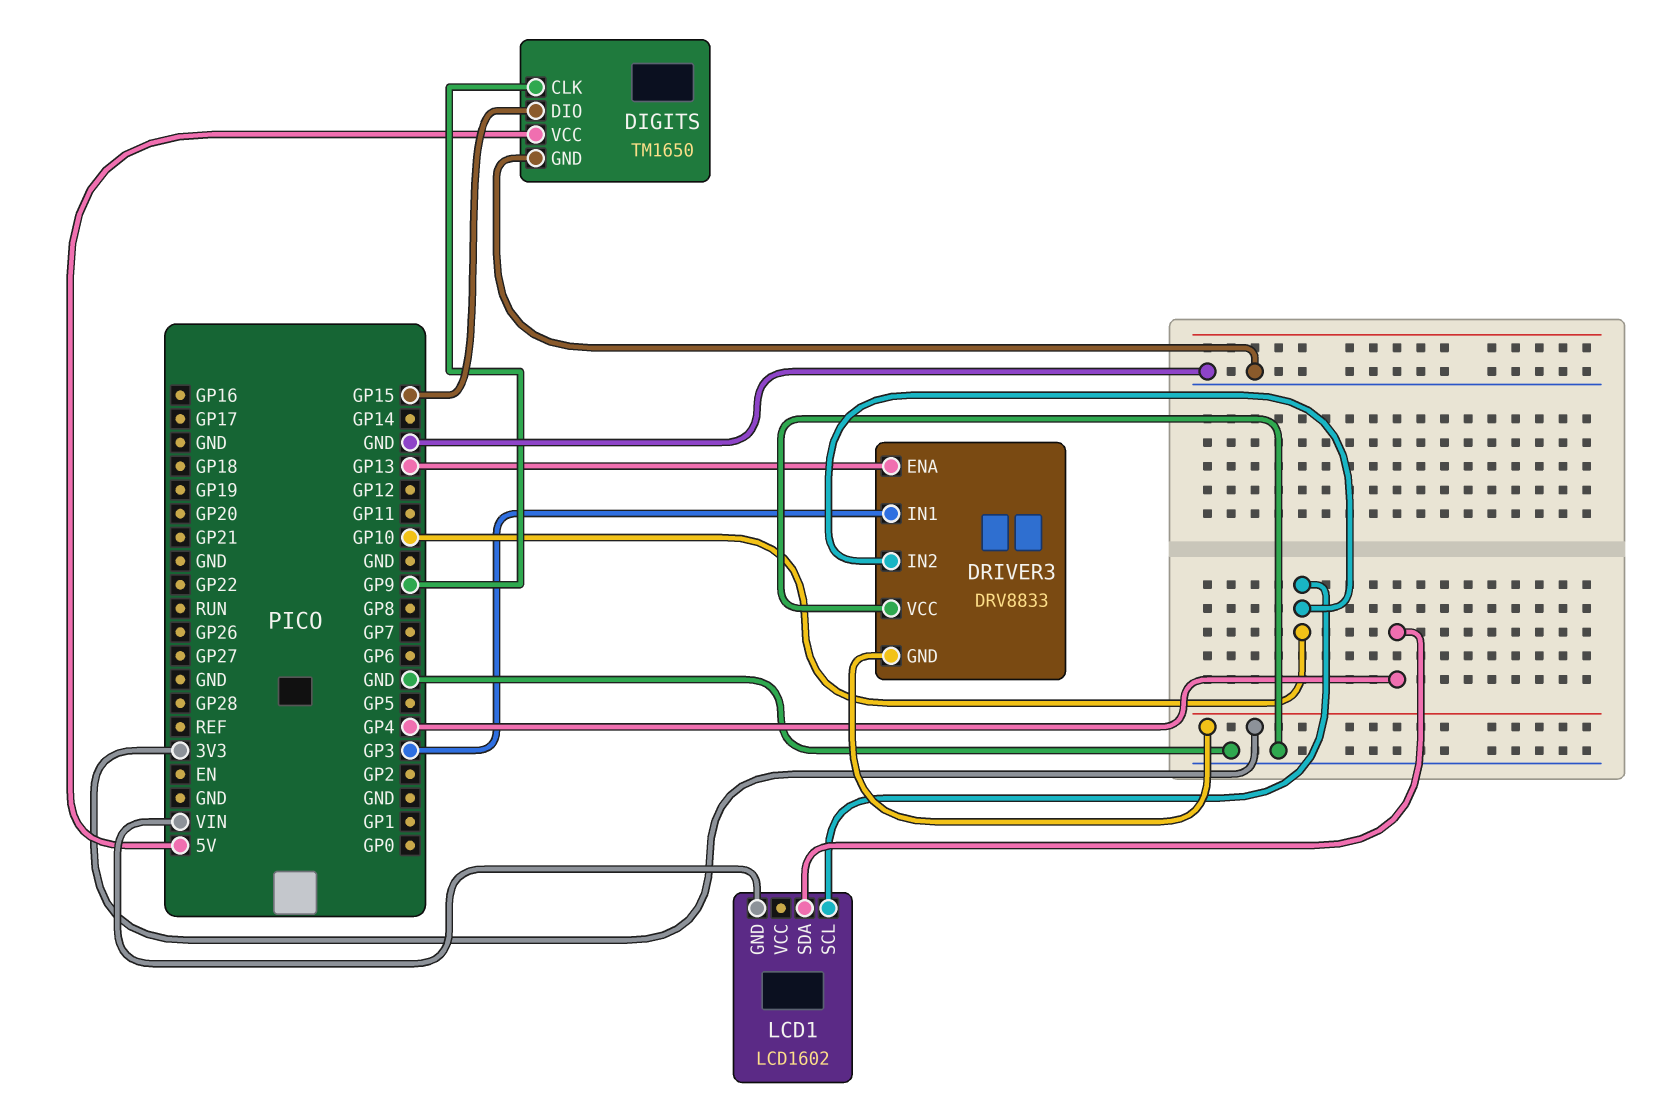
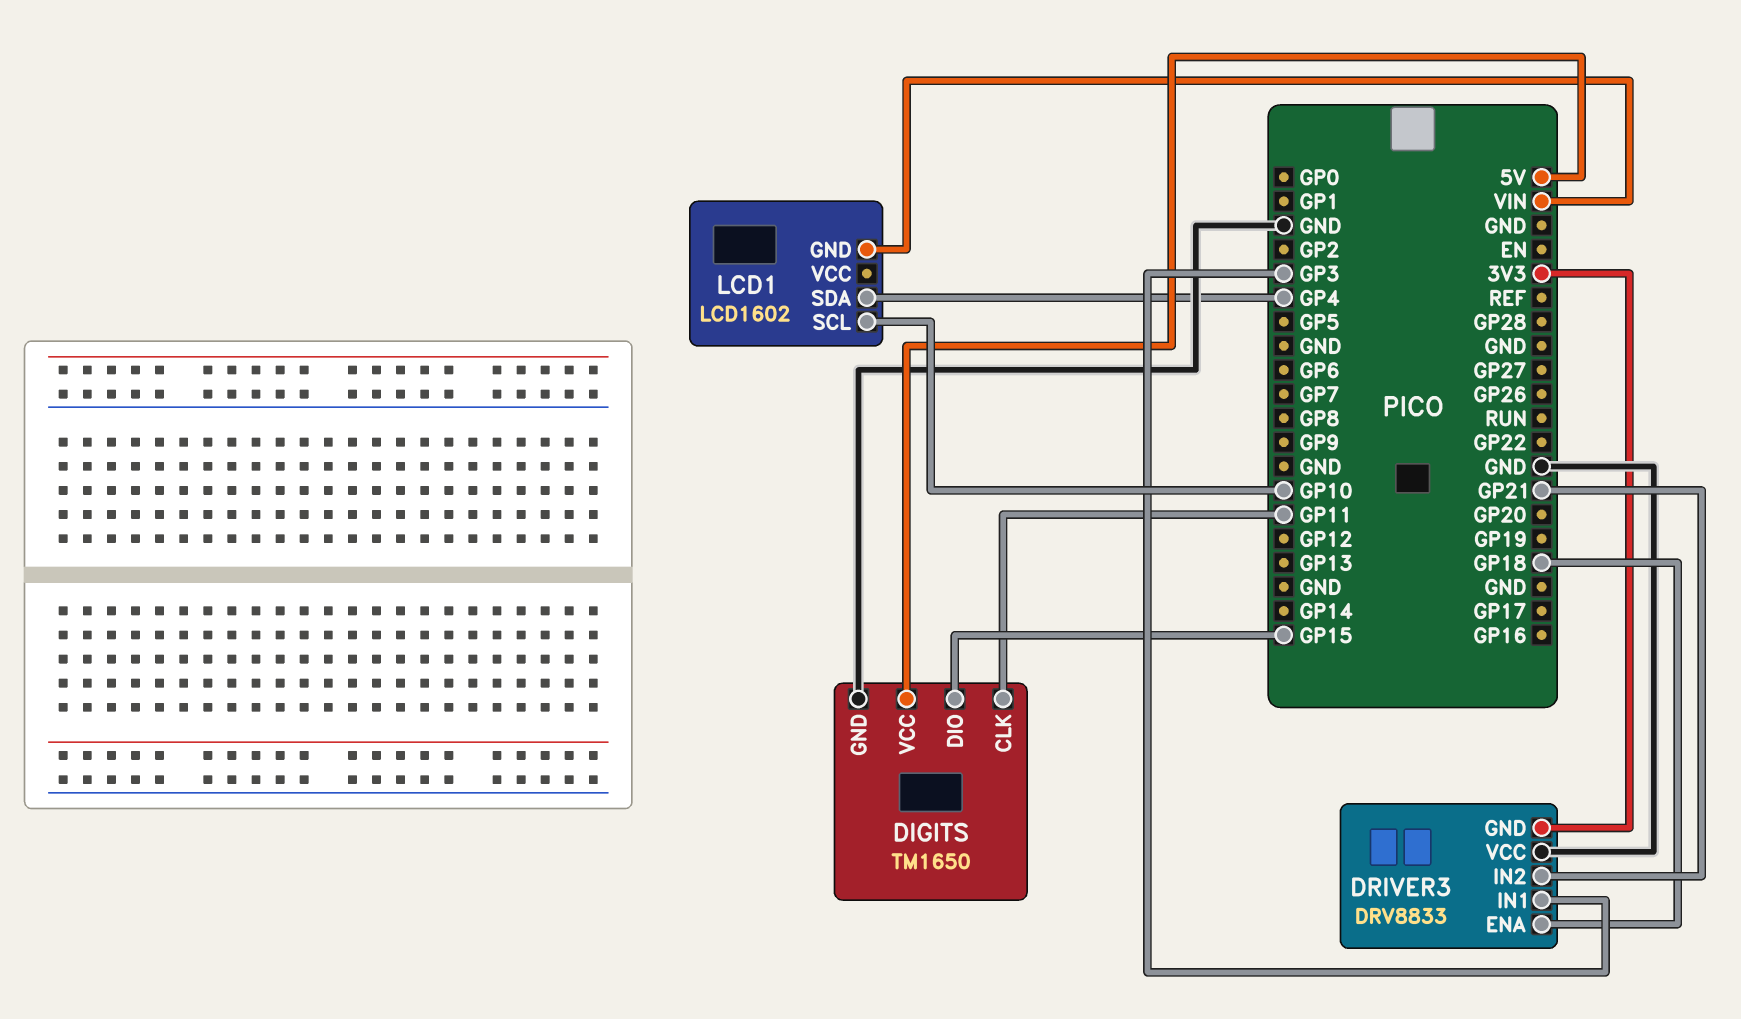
DIGITS pin CLK: GP9 -> GP11
DRIVER3 pin ENA: GP13 -> GP18
DRIVER3 pin IN2: GP10 -> GP21

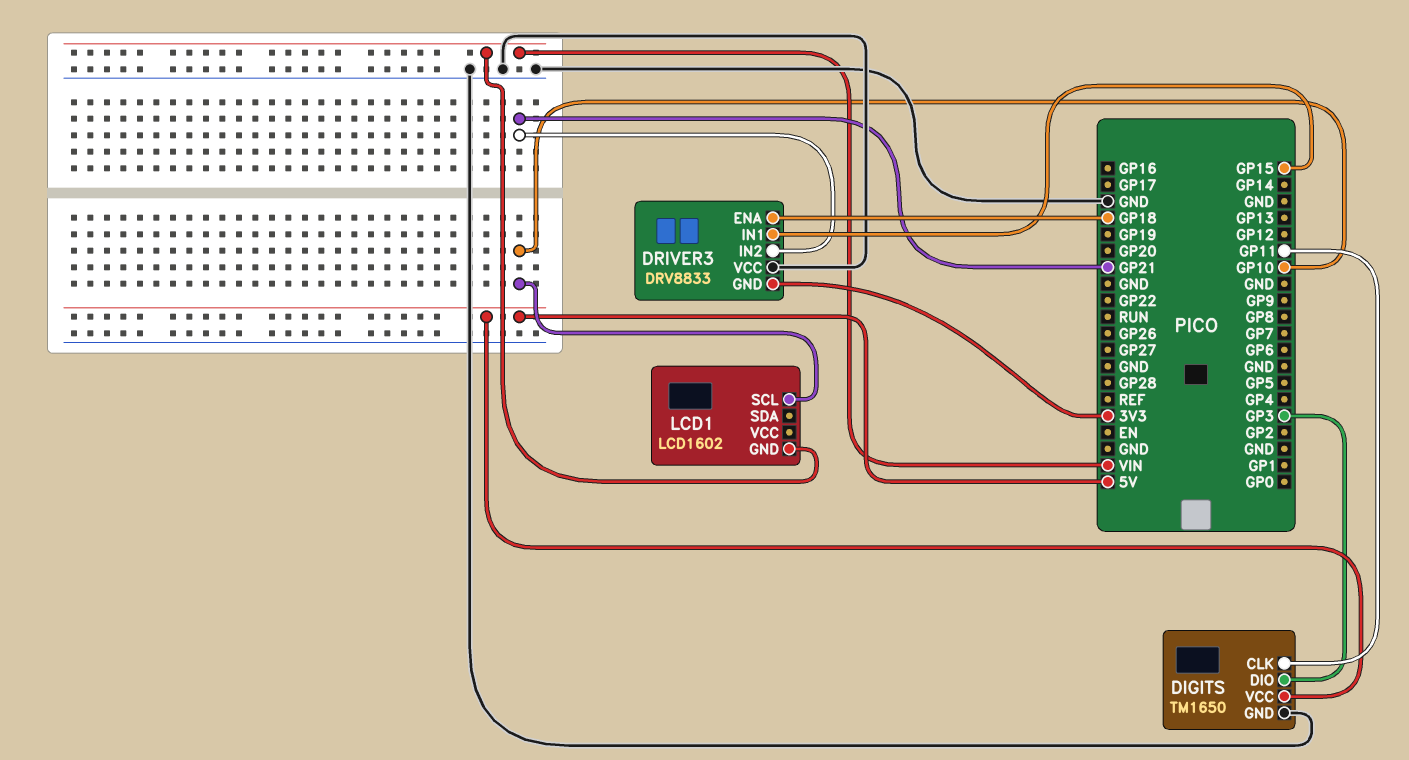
DIGITS pin DIO: GP15 -> GP3
DRIVER3 pin IN1: GP3 -> GP15
LCD1 pin SDA: GP4 -> none

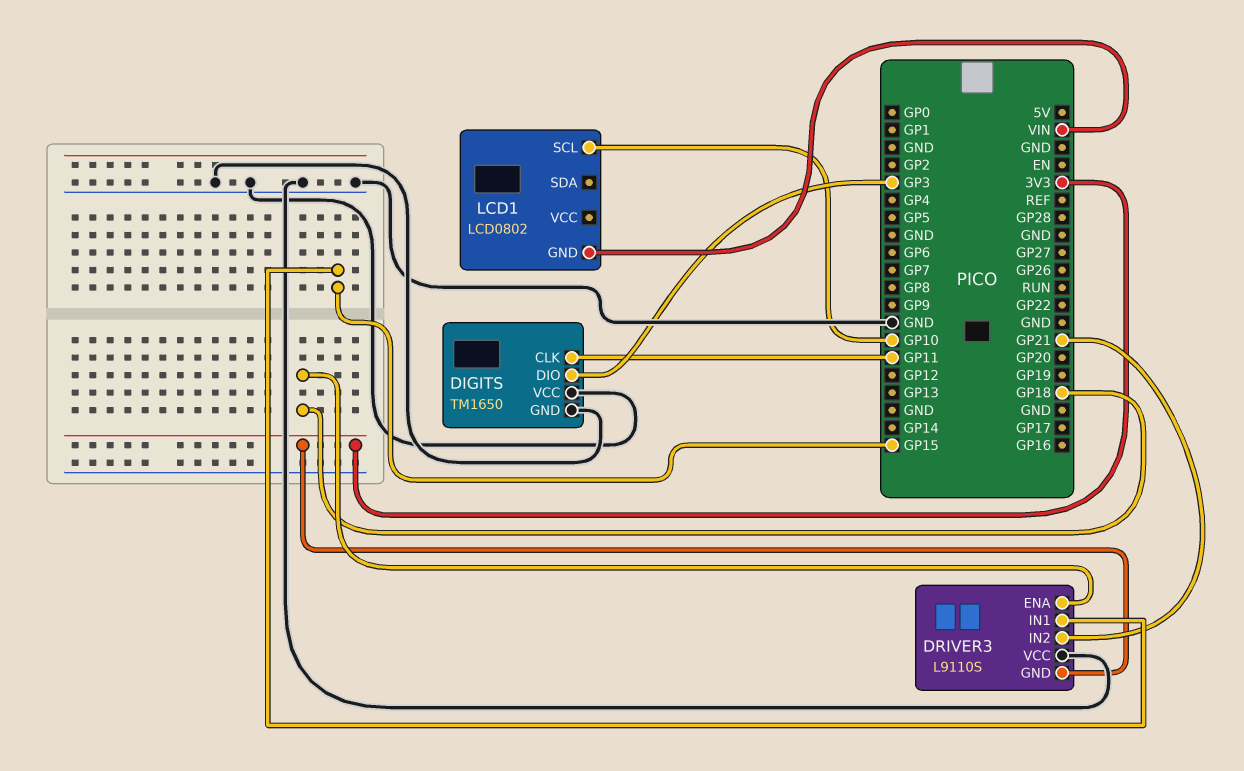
DIGITS pin VCC: 5V -> GND
DRIVER3: DRV8833 -> L9110S
LCD1: LCD1602 -> LCD0802

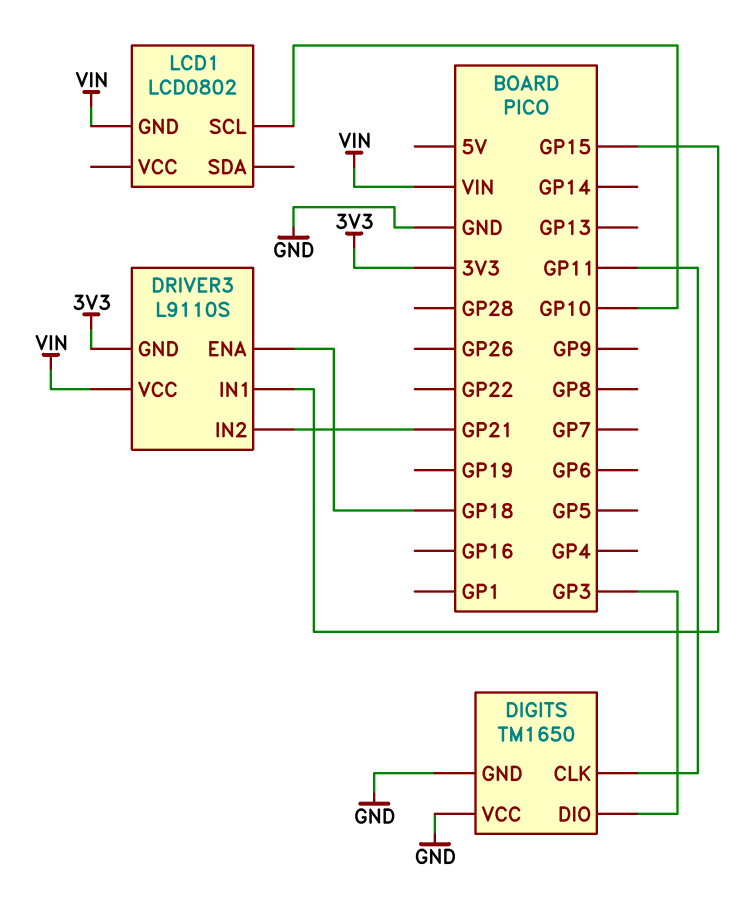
DRIVER3 pin VCC: GND -> VIN

